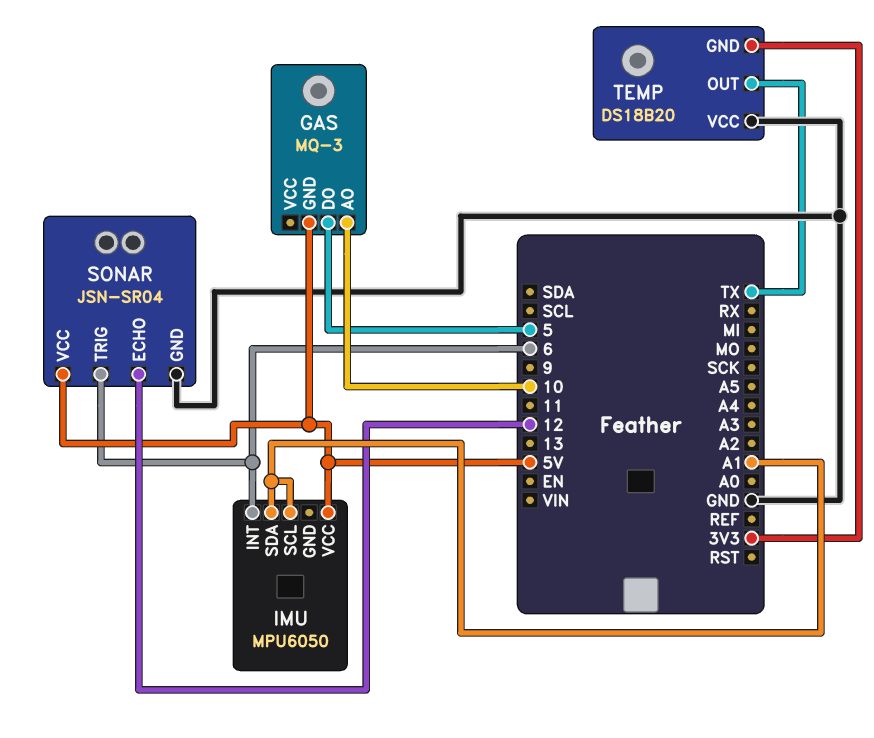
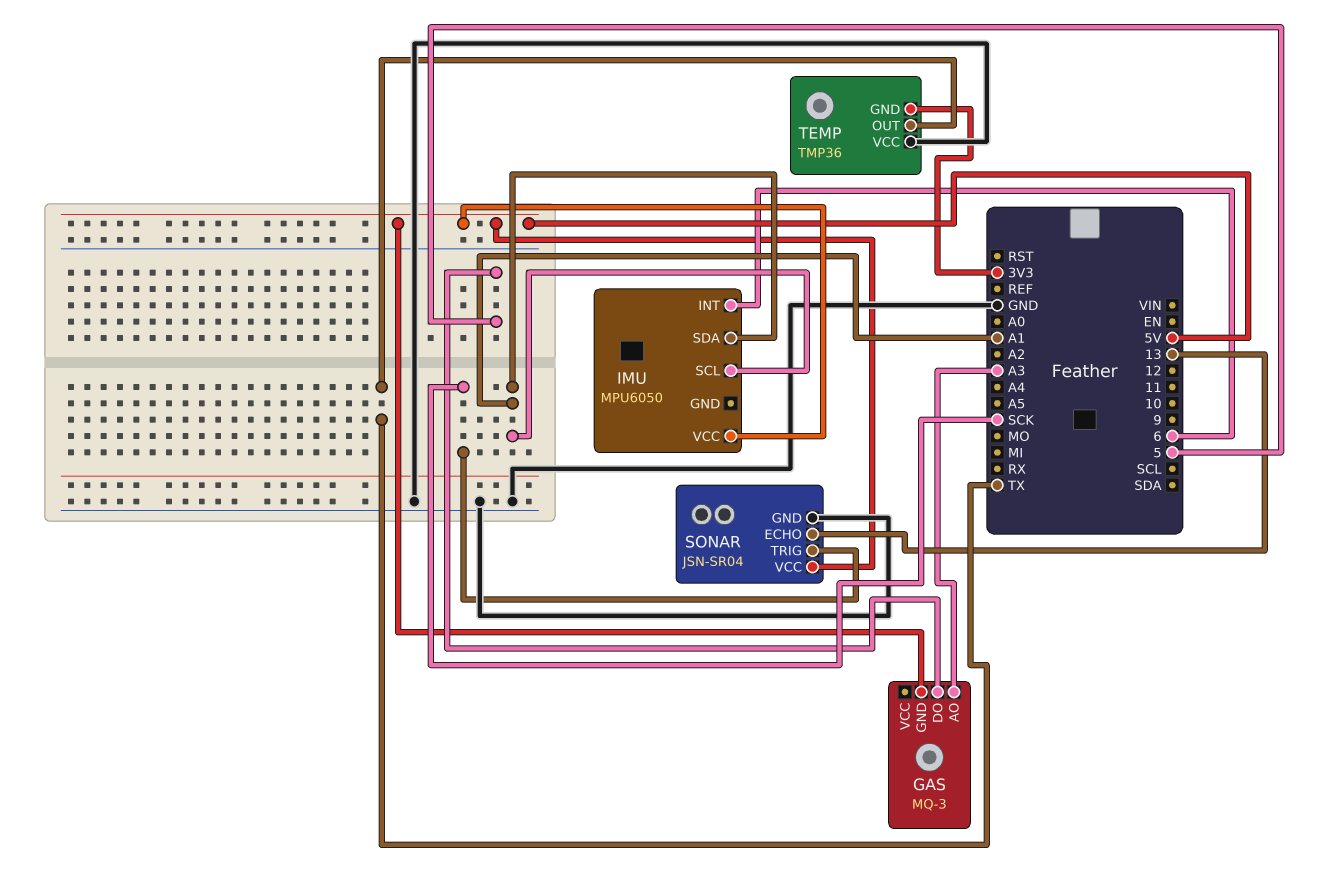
GAS pin AO: 10 -> A3
SONAR pin ECHO: 12 -> 13
SONAR pin TRIG: 6 -> SCK
TEMP: DS18B20 -> TMP36

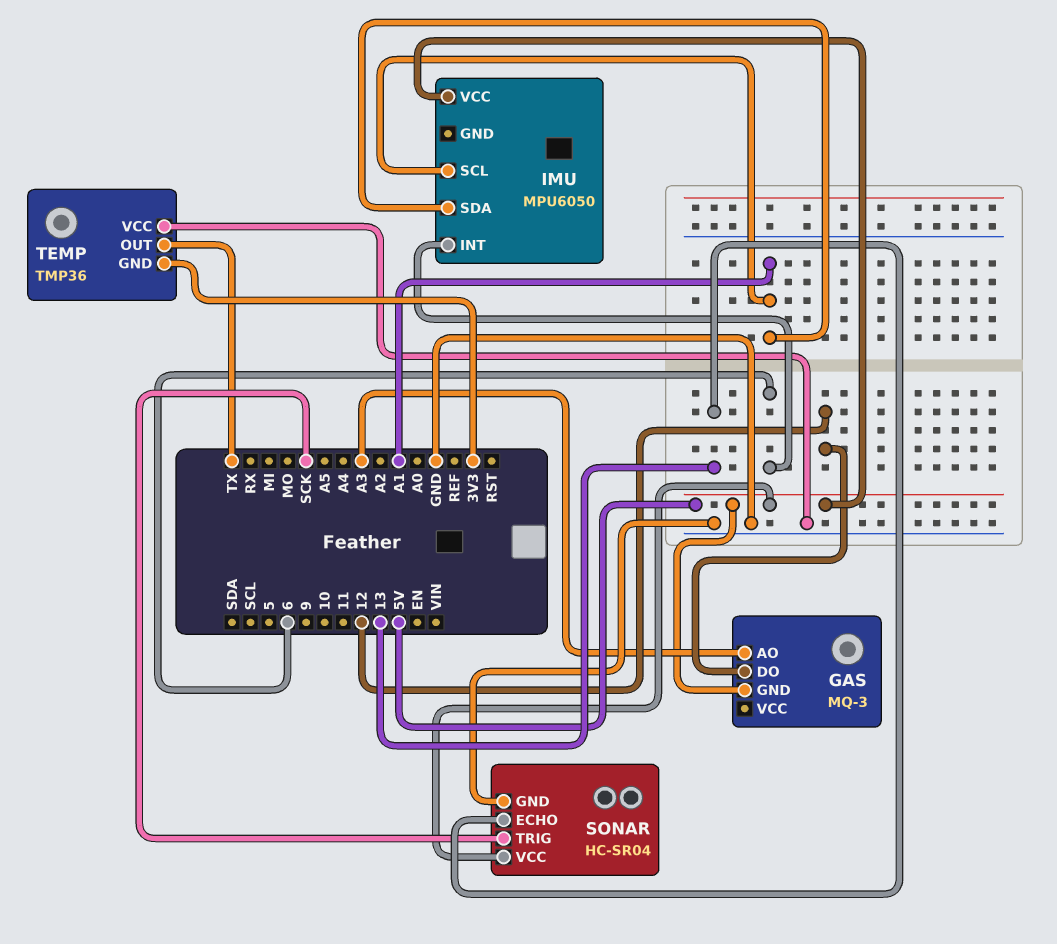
GAS pin DO: 5 -> 12
SONAR: JSN-SR04 -> HC-SR04

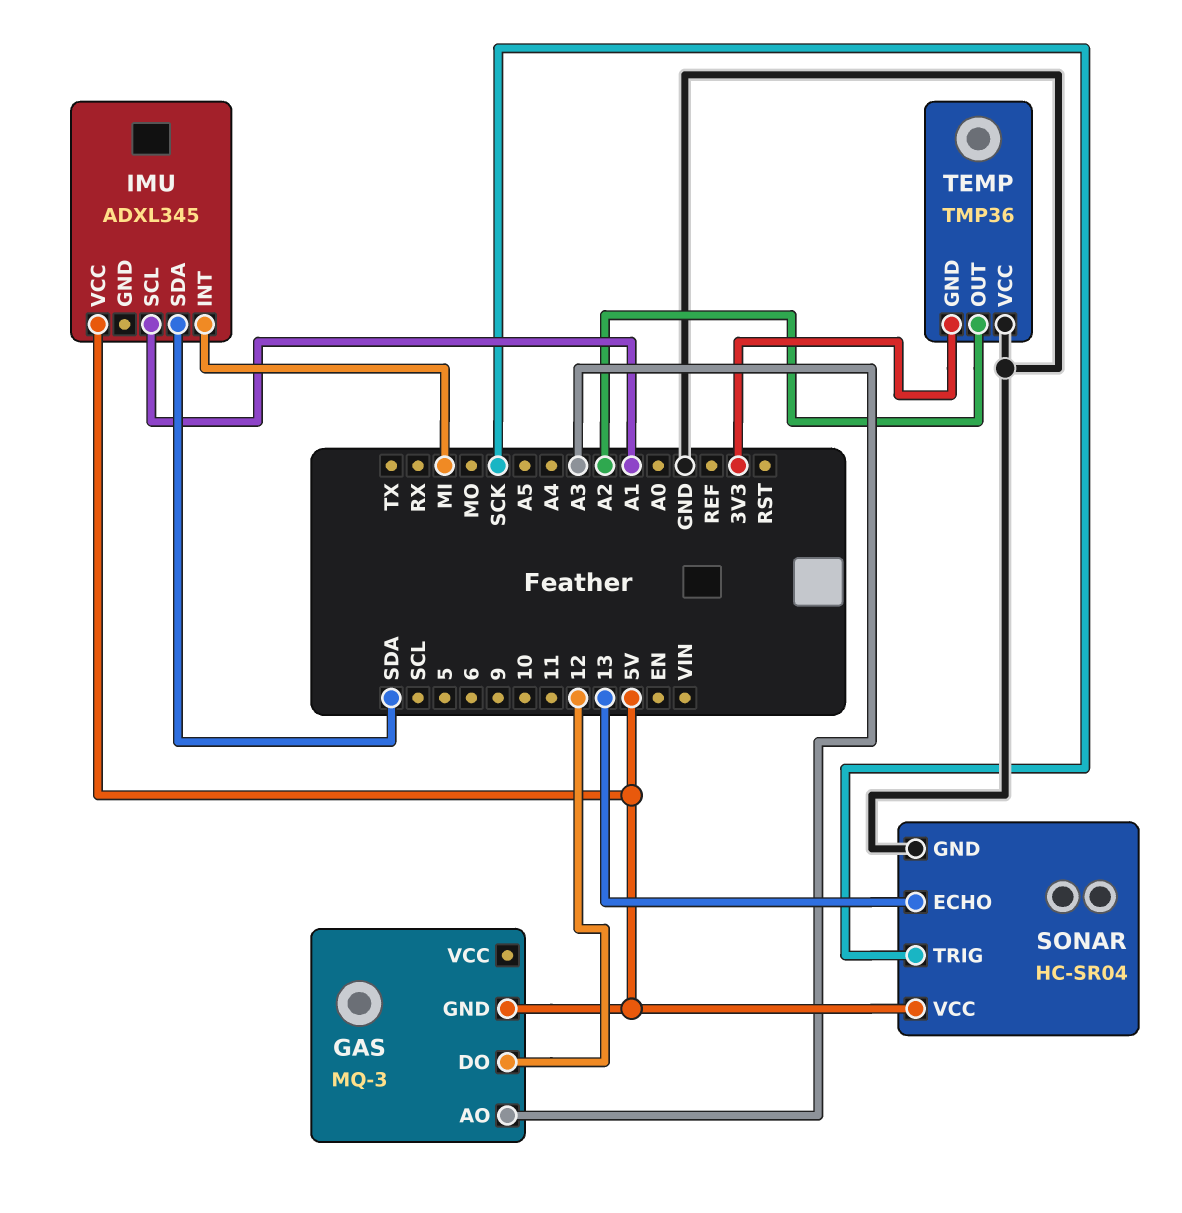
IMU: MPU6050 -> ADXL345
IMU pin INT: 6 -> MI
IMU pin SDA: A1 -> SDA
TEMP pin OUT: TX -> A2

